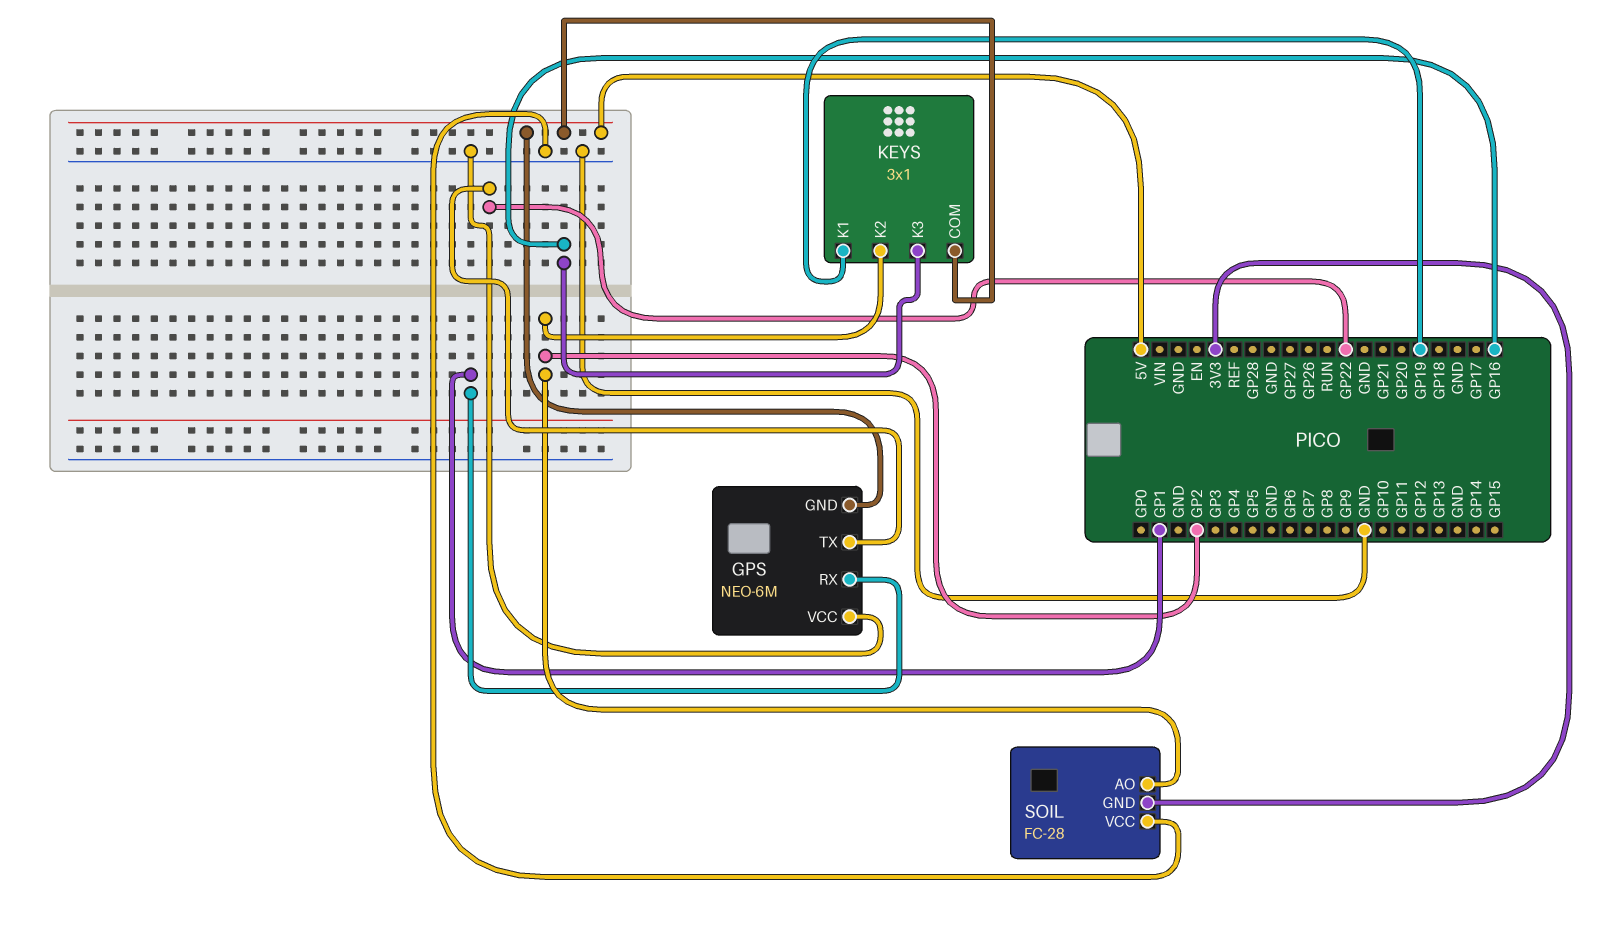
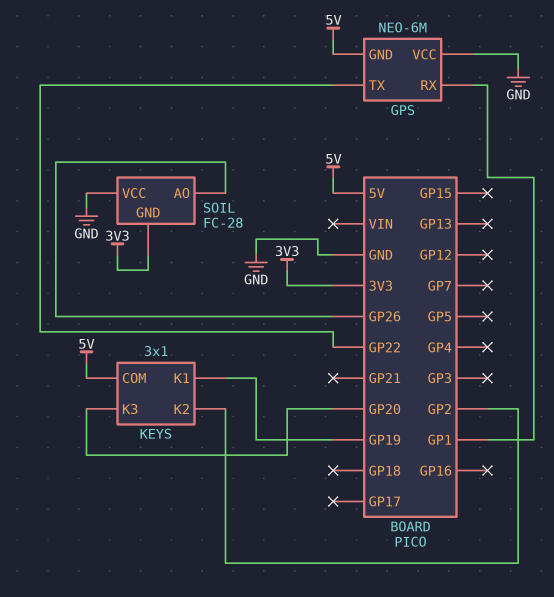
KEYS pin K3: GP16 -> GP20
SOIL pin AO: GP2 -> GP26

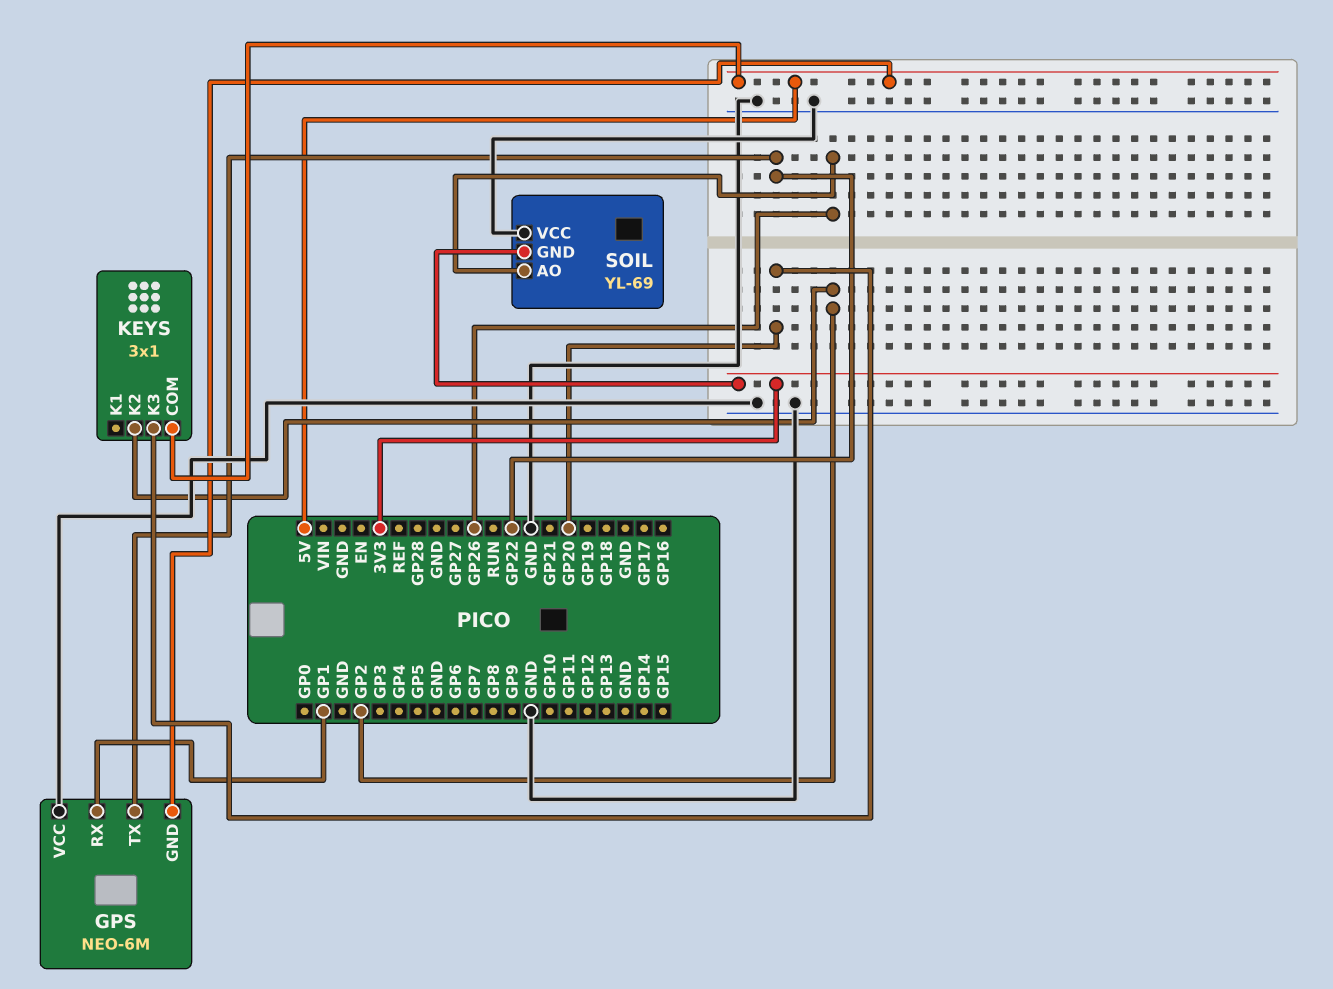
KEYS pin K1: GP19 -> none
SOIL: FC-28 -> YL-69

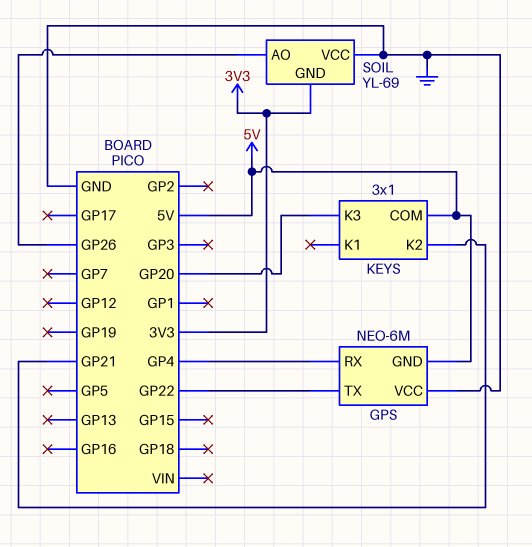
GPS pin RX: GP1 -> GP4
KEYS pin K2: GP2 -> GP21

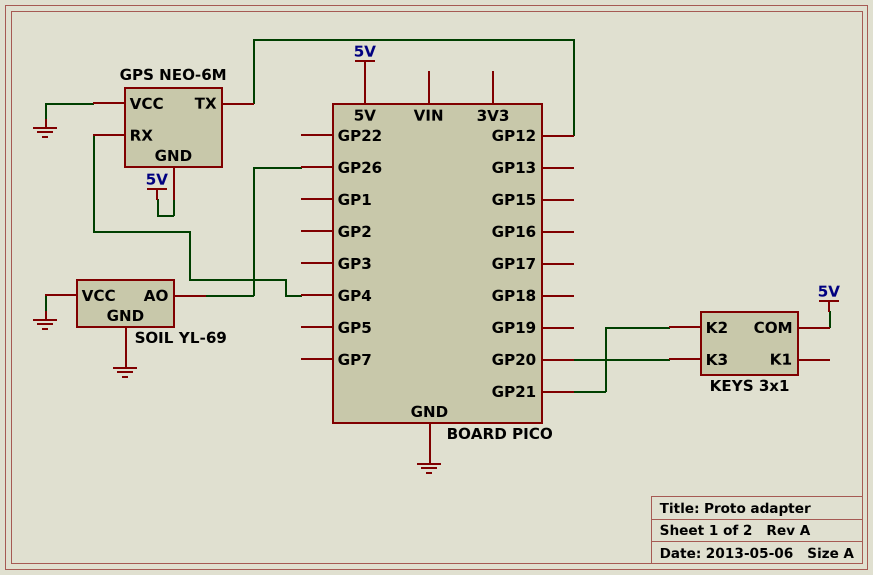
GPS pin TX: GP22 -> GP12
SOIL pin GND: 3V3 -> GND

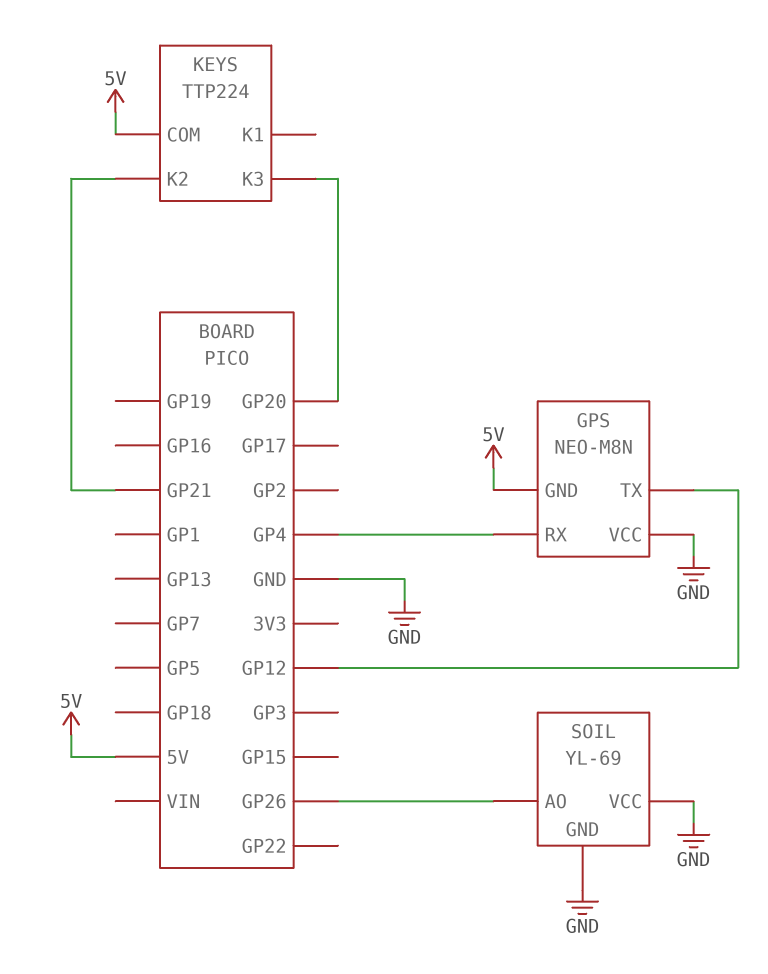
GPS: NEO-6M -> NEO-M8N
KEYS: 3x1 -> TTP224

